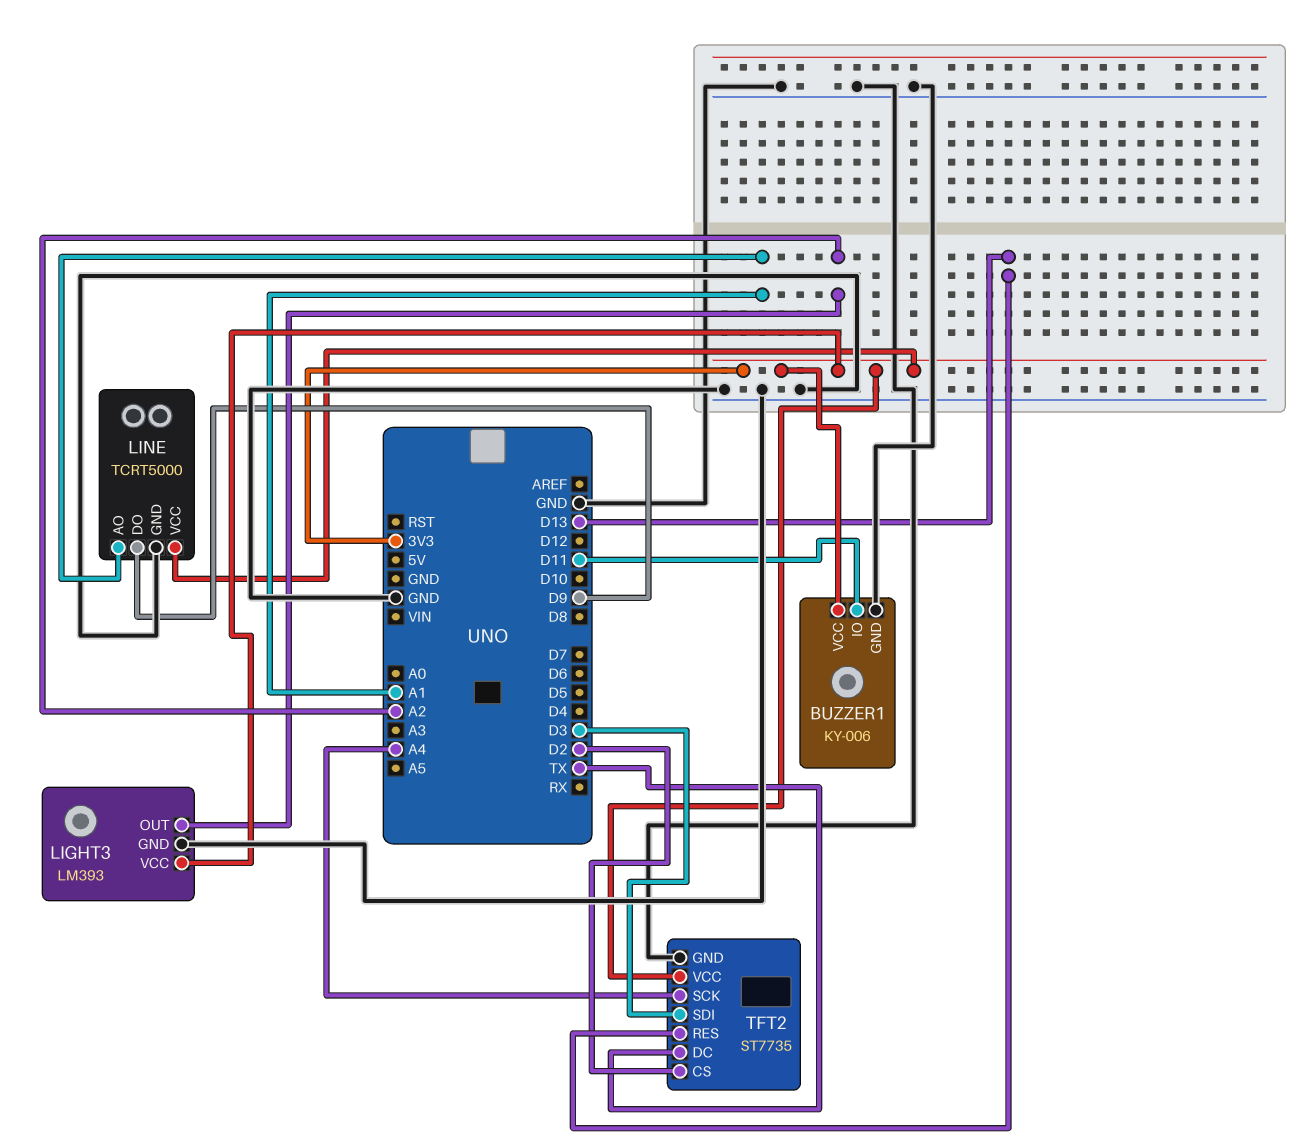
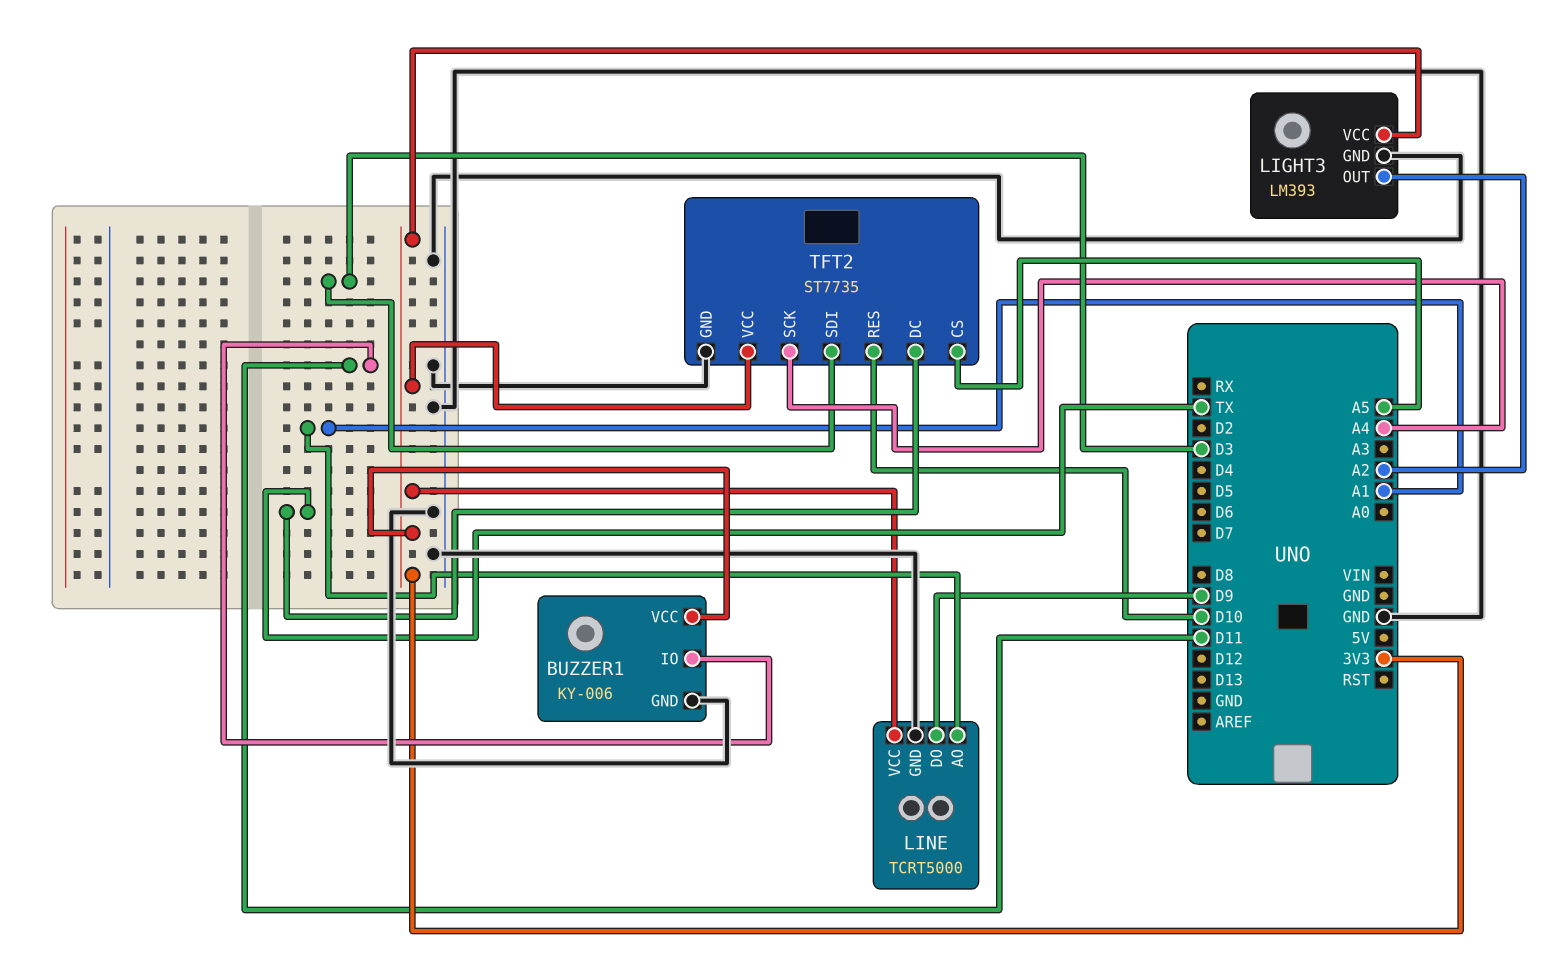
TFT2 pin CS: D2 -> A5
TFT2 pin RES: D13 -> D10

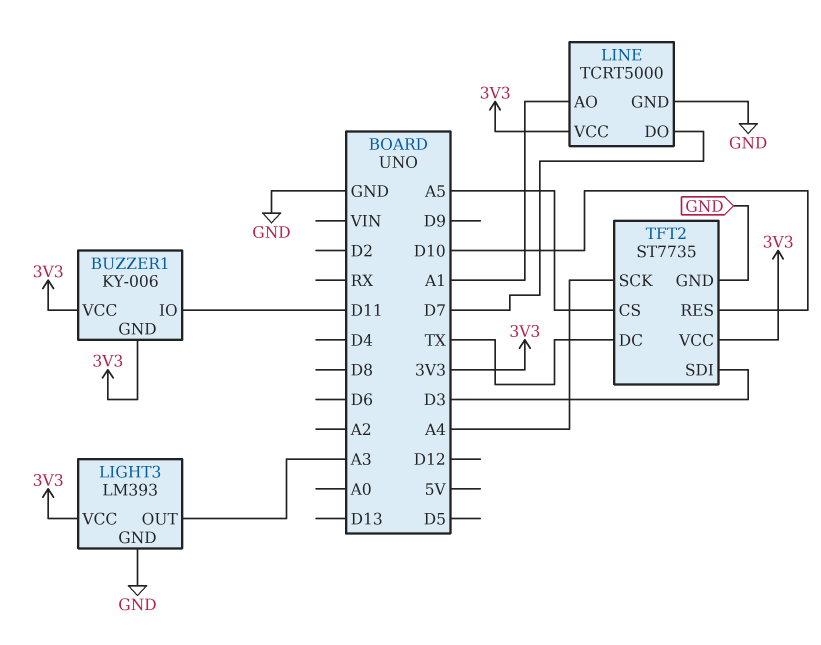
BUZZER1 pin GND: GND -> 3V3
LIGHT3 pin OUT: A2 -> A3
LINE pin DO: D9 -> D7

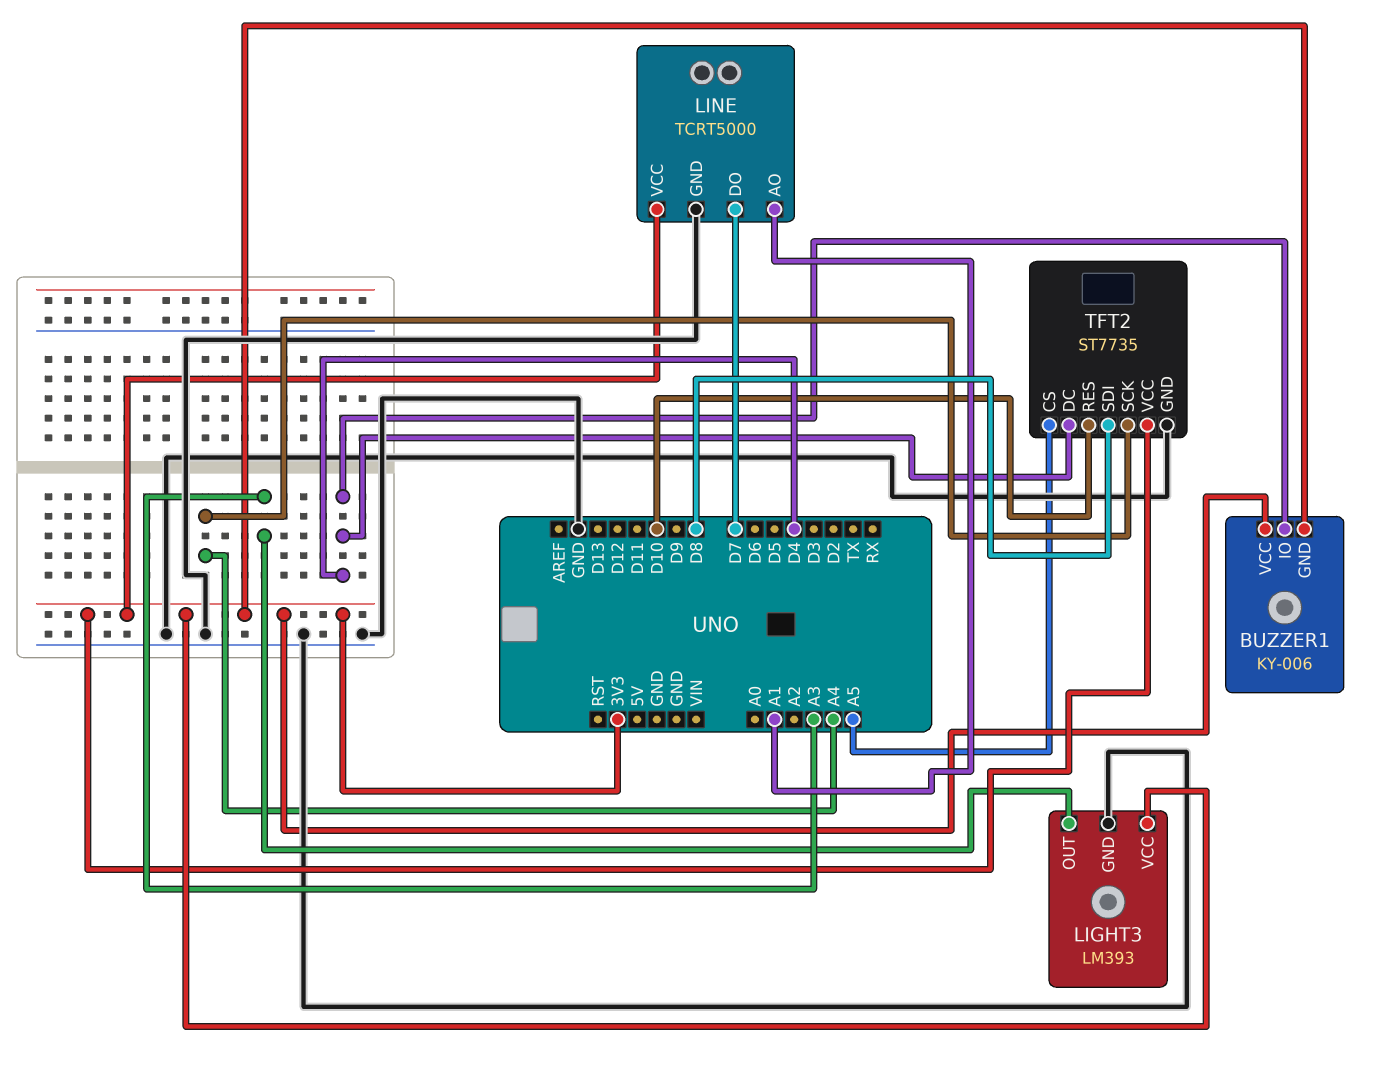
BUZZER1 pin IO: D11 -> D4
TFT2 pin DC: TX -> D4
TFT2 pin SDI: D3 -> D8

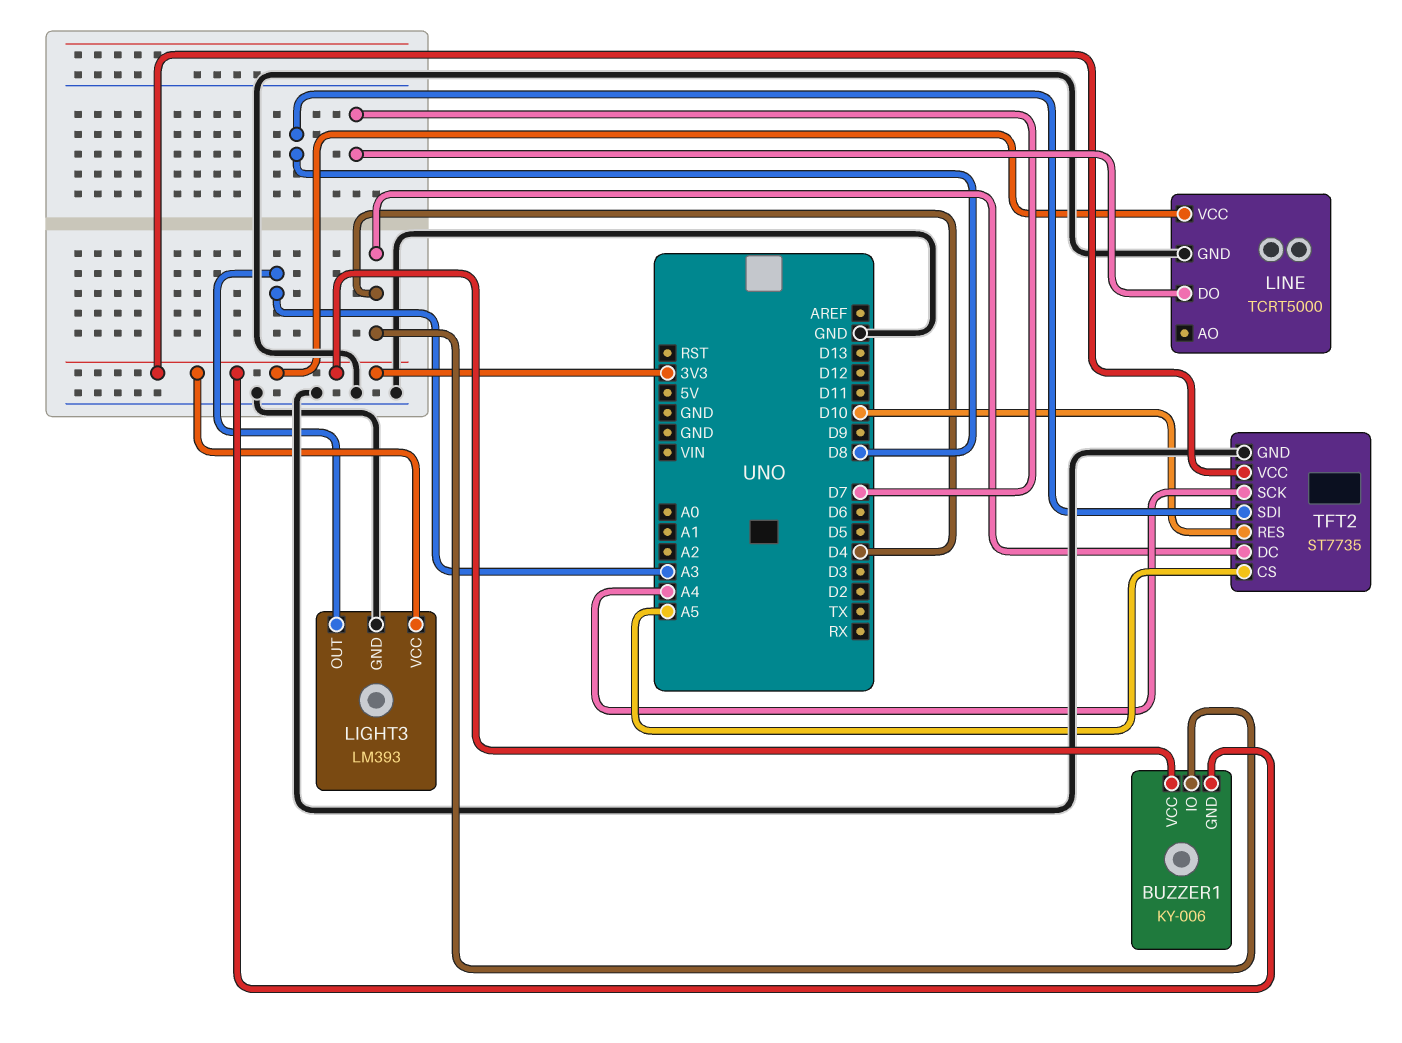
LINE pin AO: A1 -> none

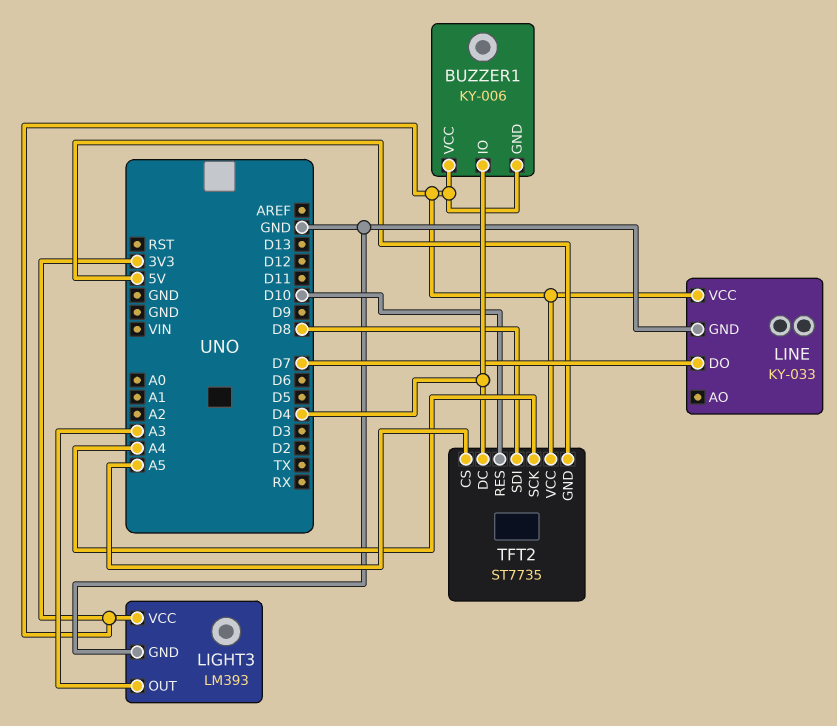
LINE: TCRT5000 -> KY-033
TFT2 pin GND: GND -> 5V

